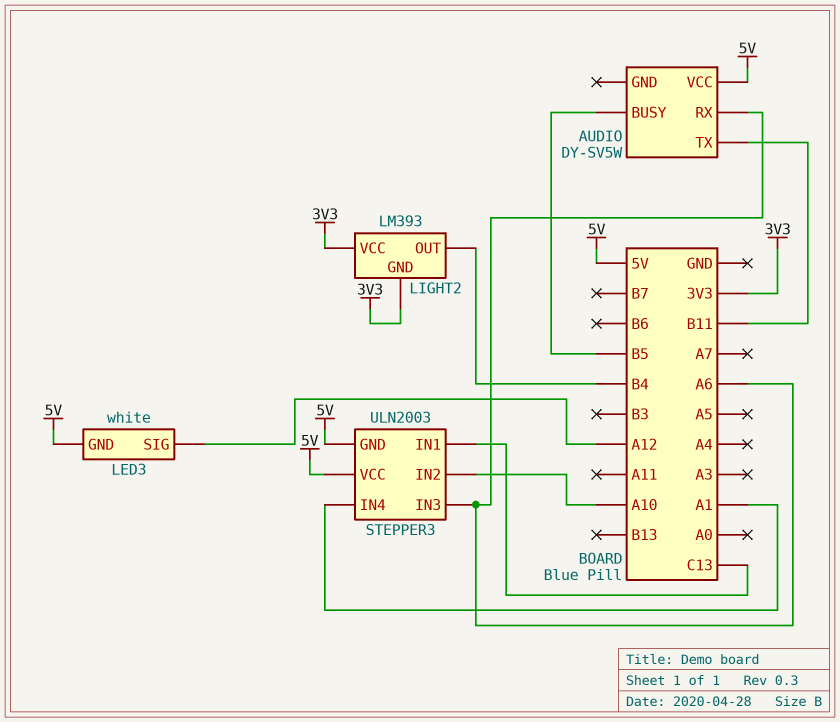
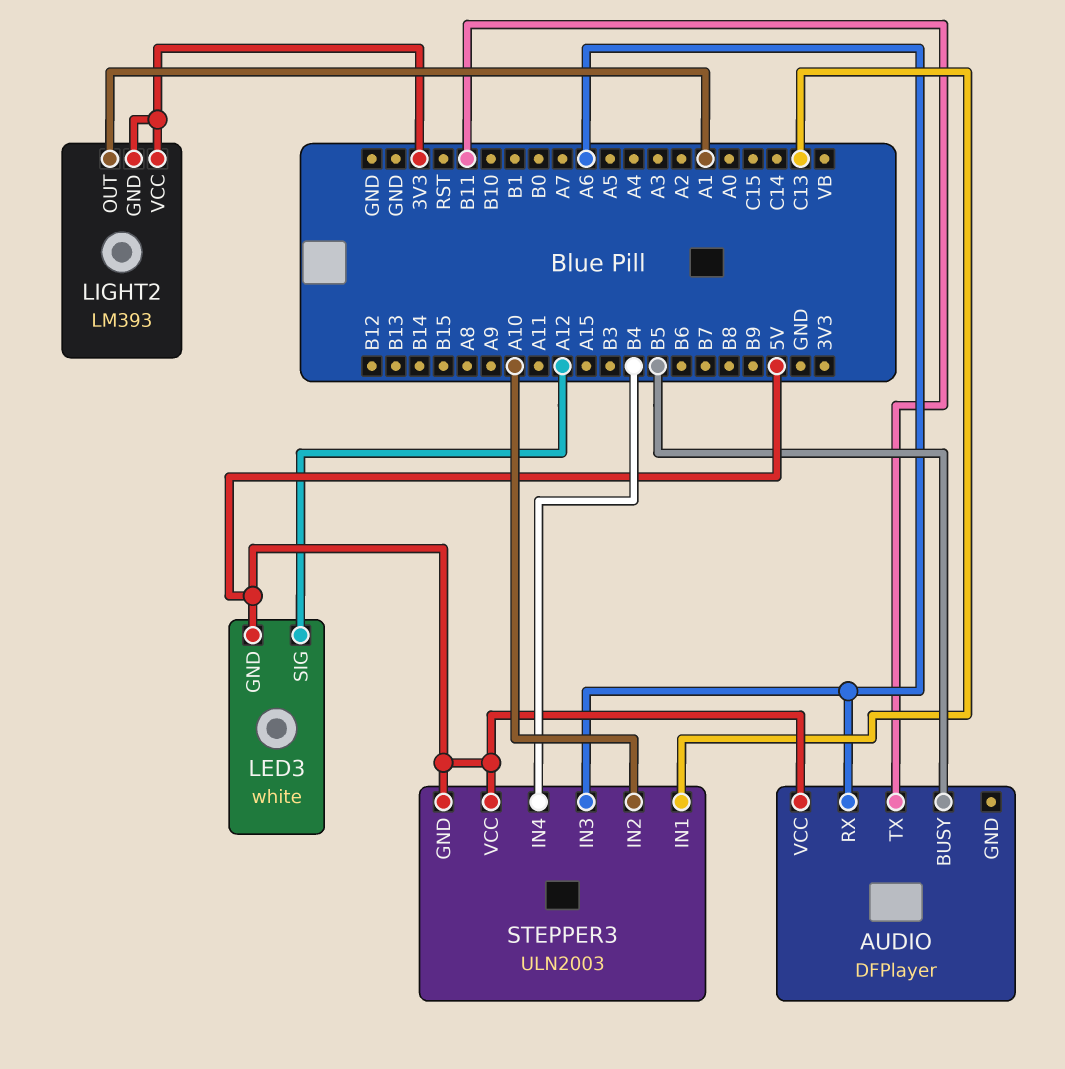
AUDIO: DY-SV5W -> DFPlayer
LIGHT2 pin OUT: B4 -> A1
STEPPER3 pin IN4: A1 -> B4

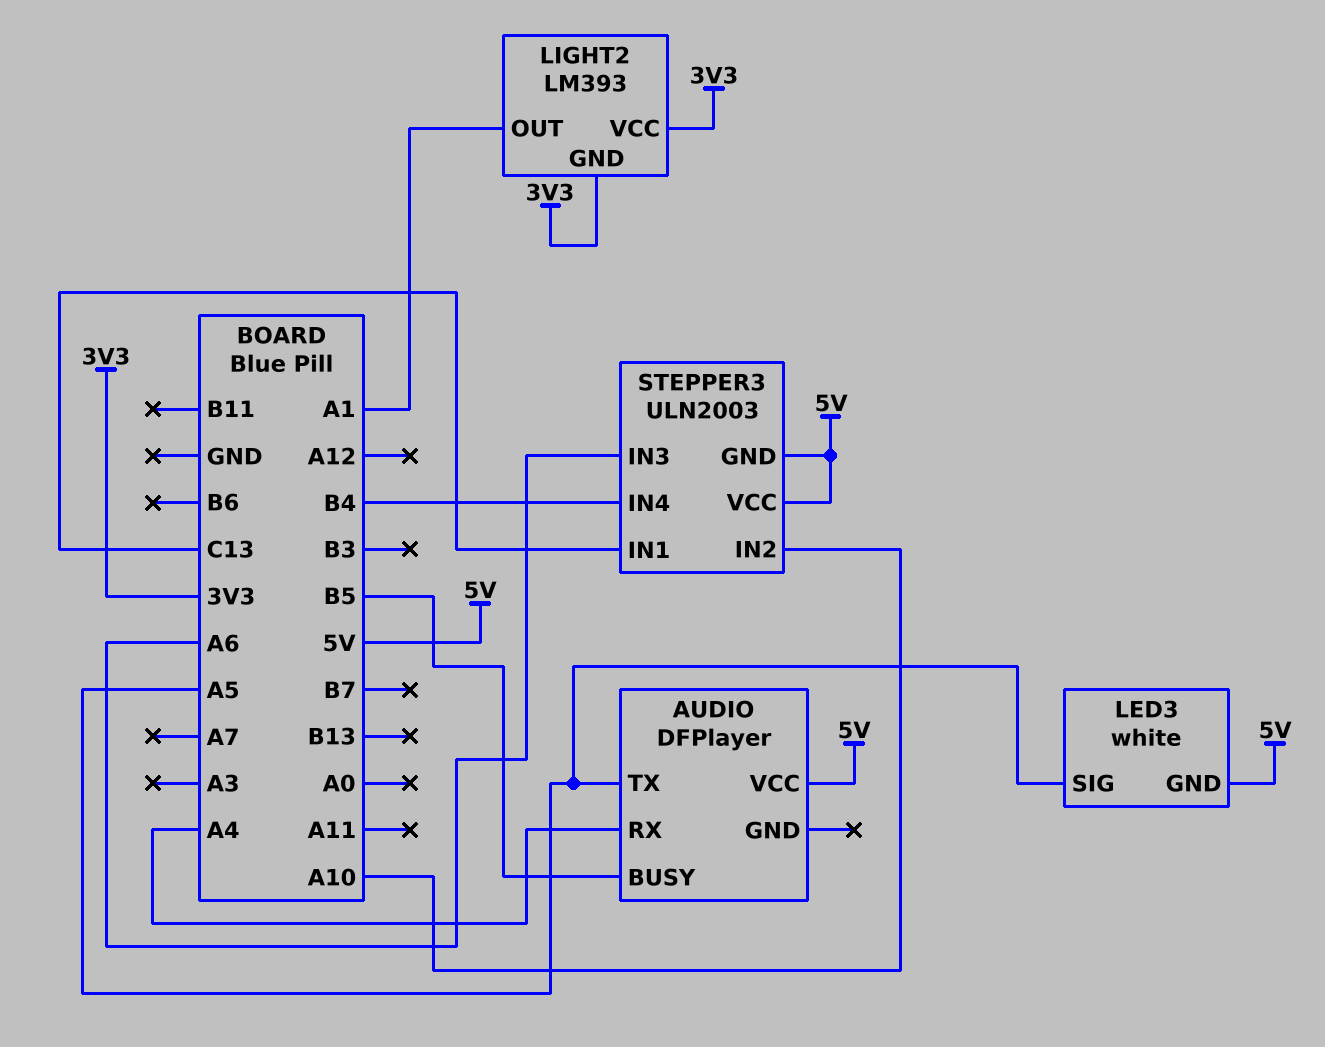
AUDIO pin RX: A6 -> A4
AUDIO pin TX: B11 -> A5
LED3 pin SIG: A12 -> A5

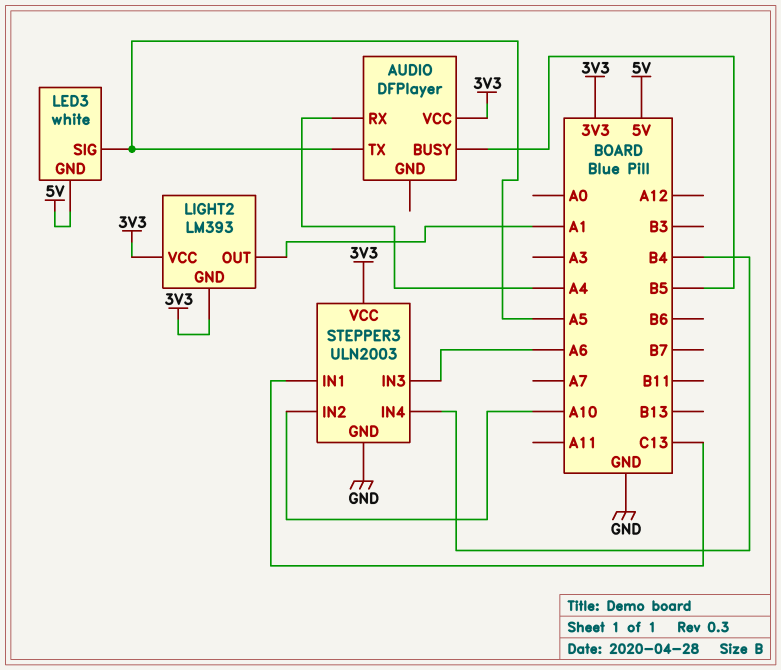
AUDIO pin VCC: 5V -> 3V3
STEPPER3 pin GND: 5V -> GND
STEPPER3 pin VCC: 5V -> 3V3

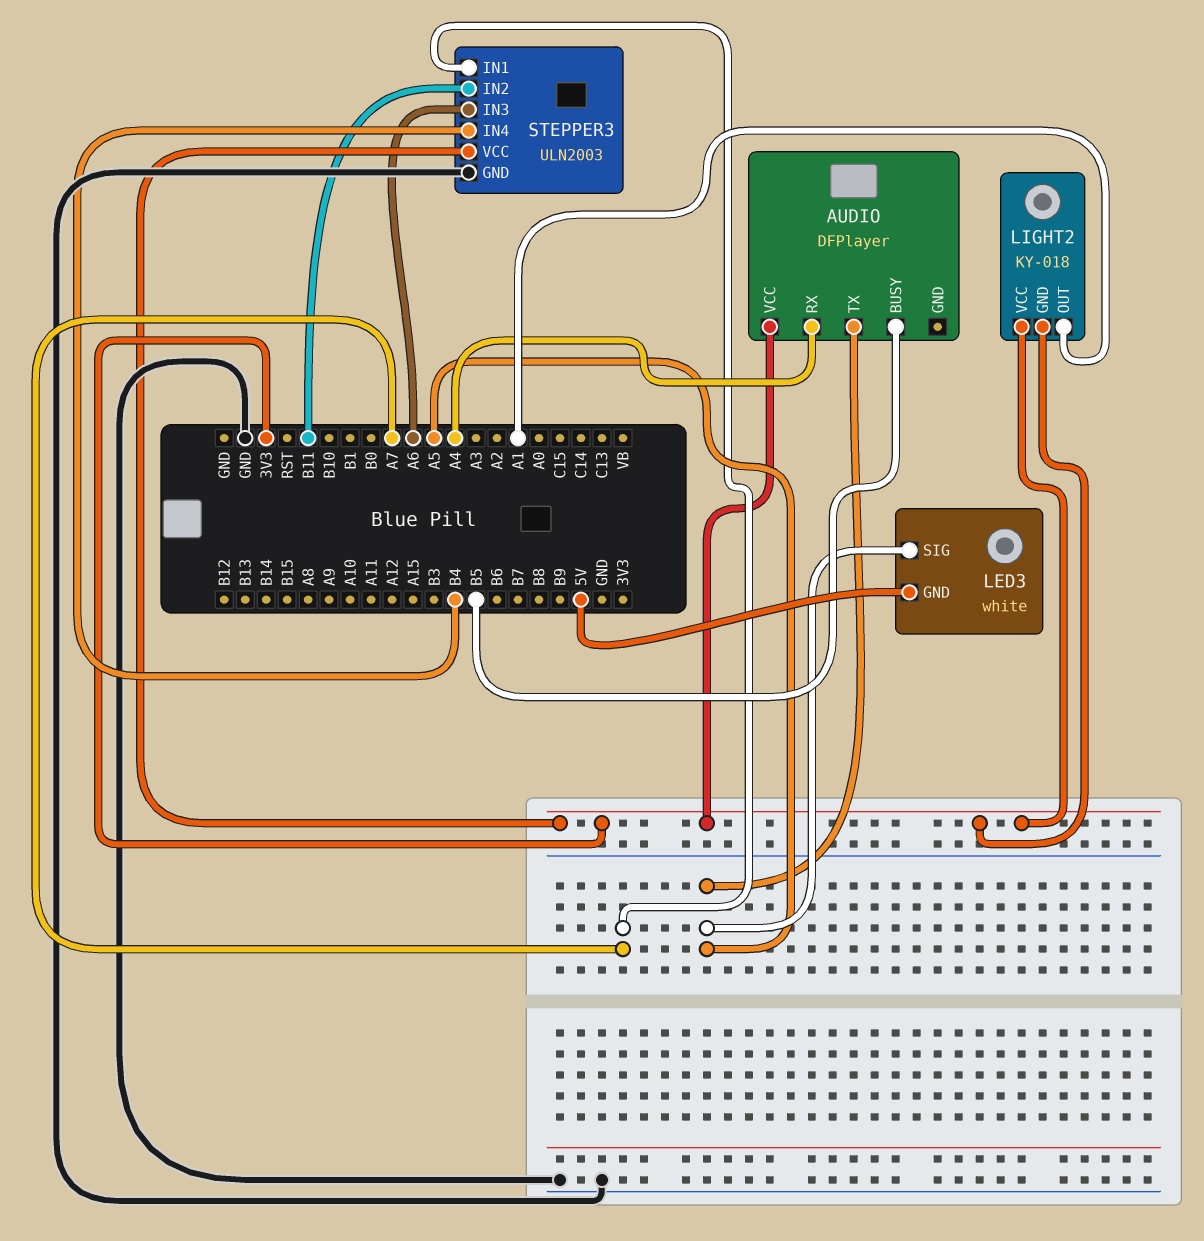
LIGHT2: LM393 -> KY-018
STEPPER3 pin IN1: C13 -> A7
STEPPER3 pin IN2: A10 -> B11

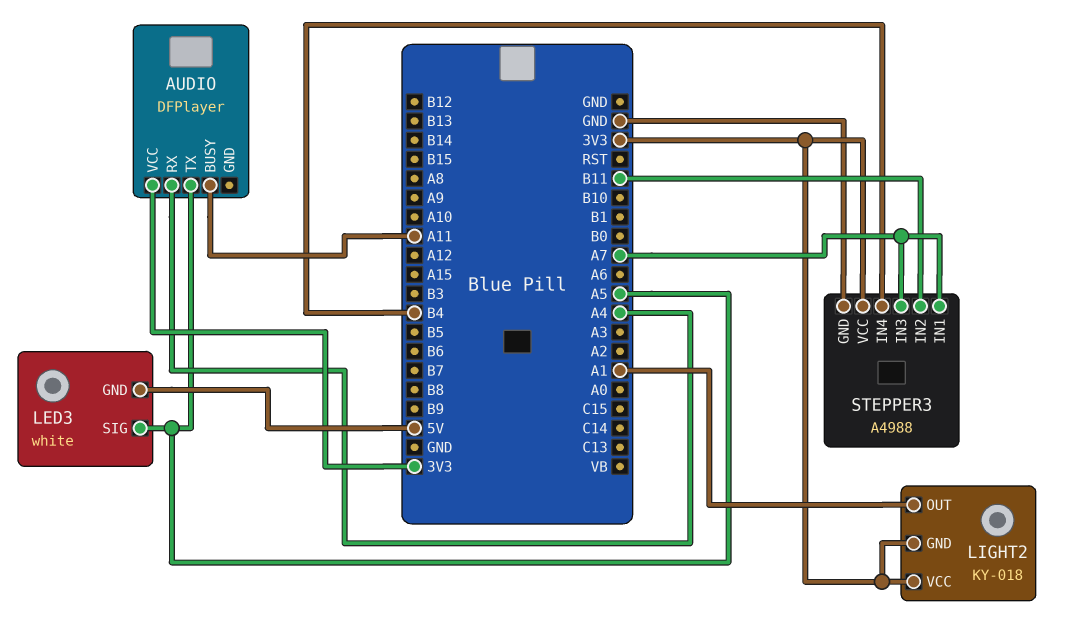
AUDIO pin BUSY: B5 -> A11
STEPPER3: ULN2003 -> A4988
STEPPER3 pin IN3: A6 -> A7

